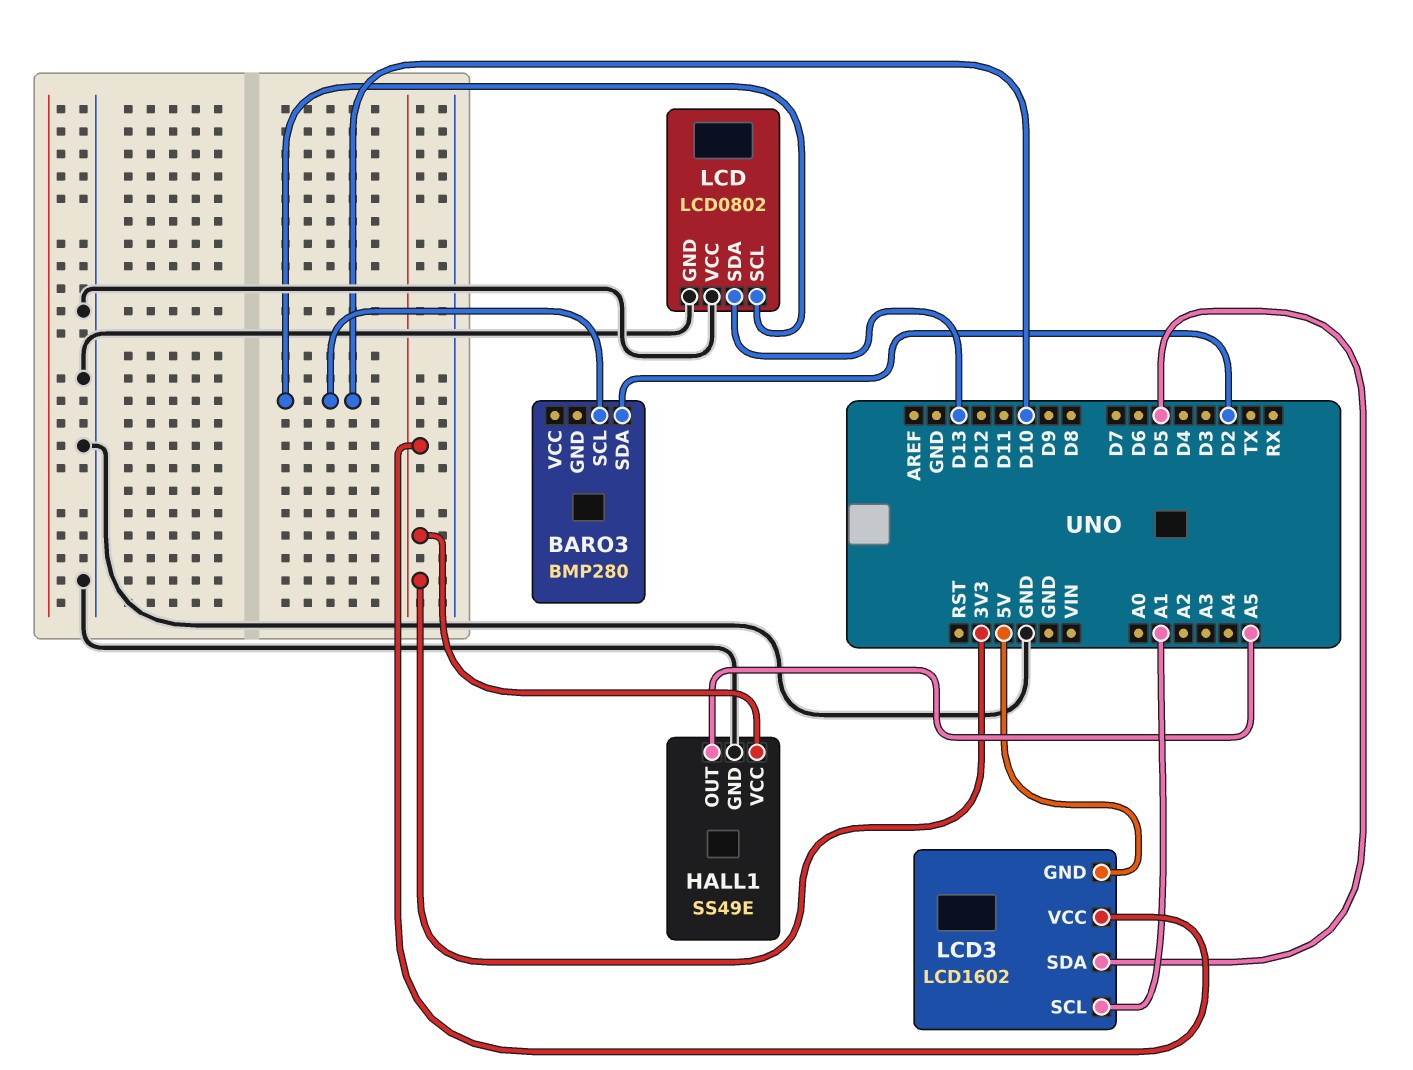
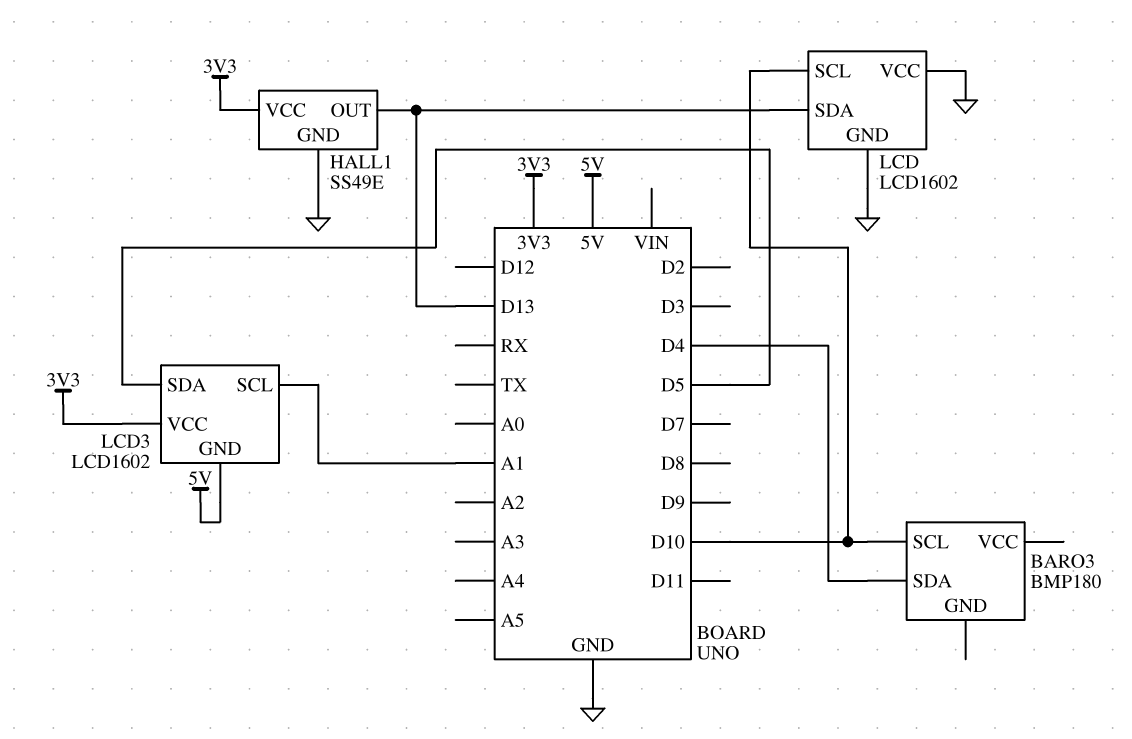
BARO3: BMP280 -> BMP180
BARO3 pin SDA: D2 -> D4
HALL1 pin OUT: A5 -> D13
LCD: LCD0802 -> LCD1602

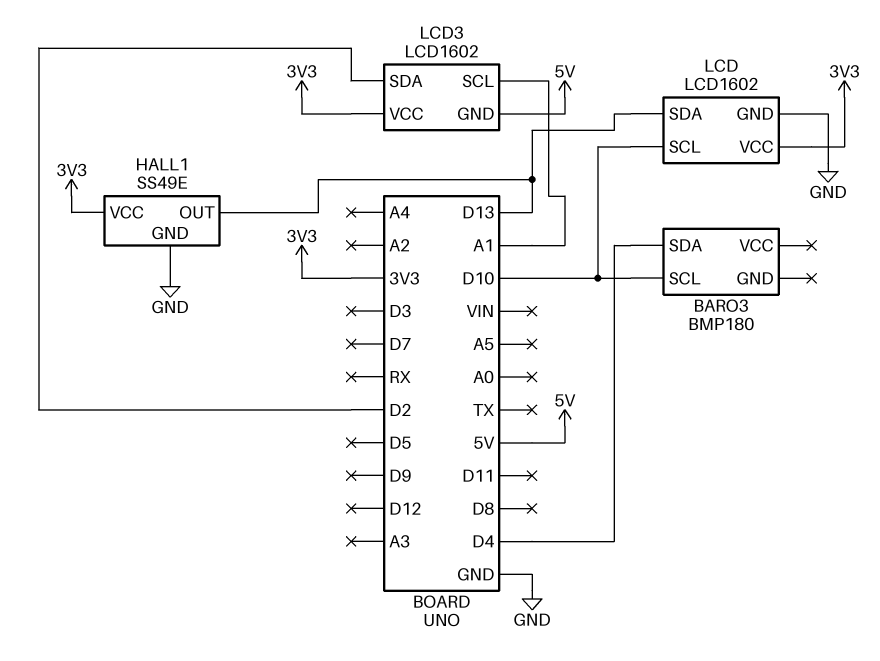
LCD pin VCC: GND -> 3V3
LCD3 pin SDA: D5 -> D2

